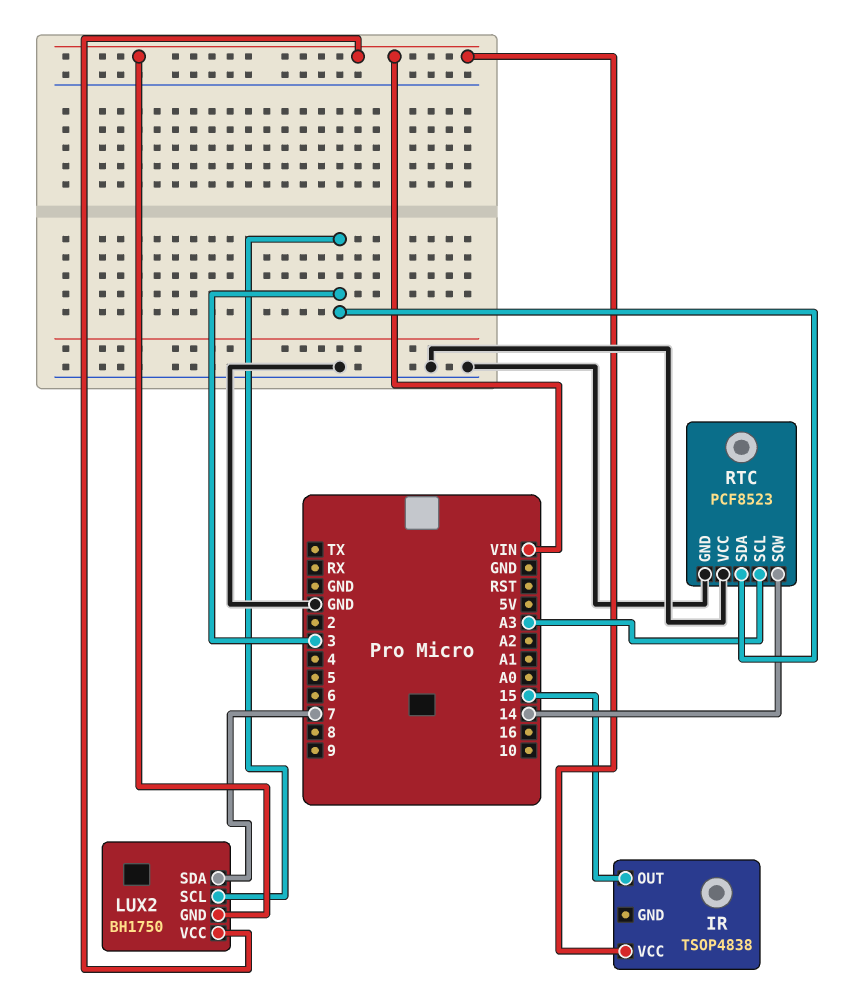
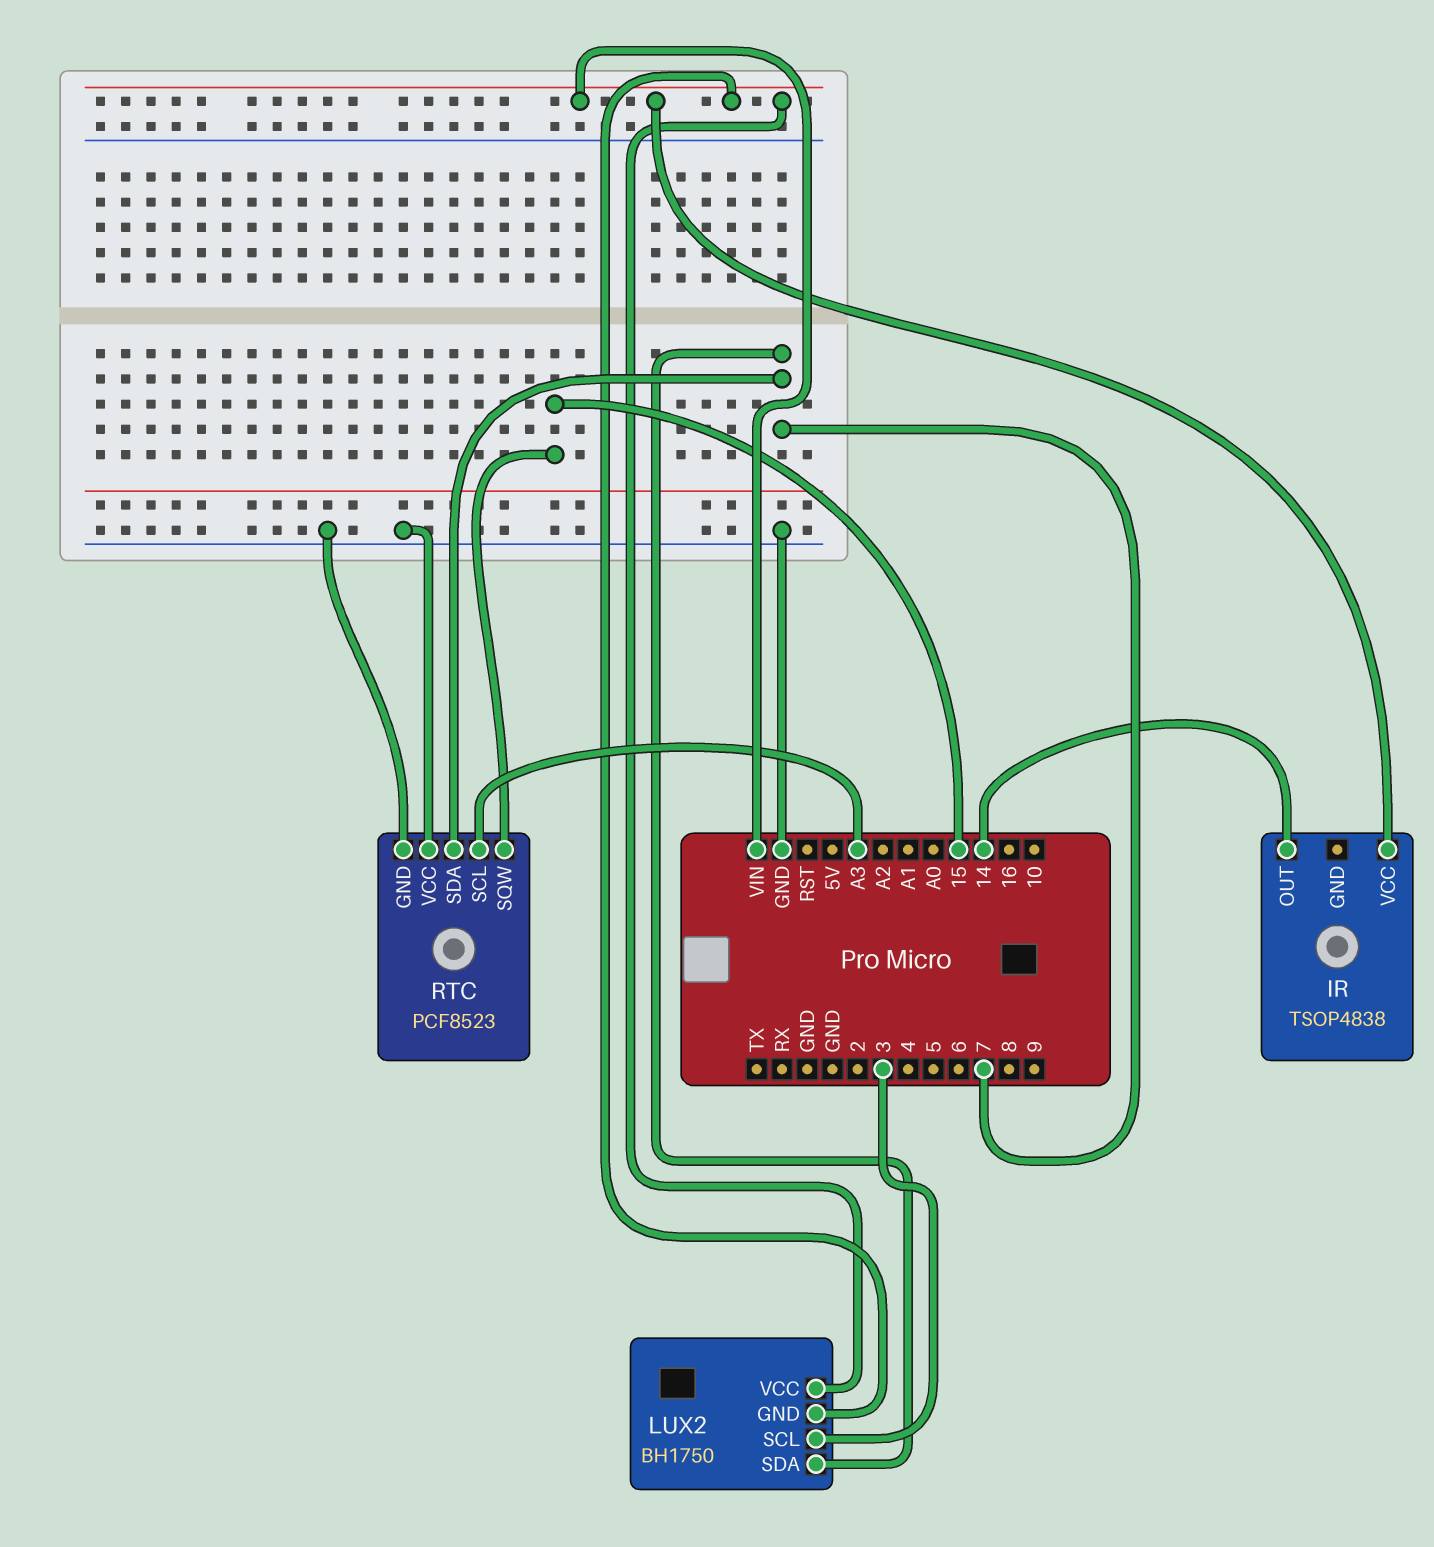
IR pin OUT: 15 -> 14
RTC pin SDA: 3 -> 7
RTC pin SQW: 14 -> 15

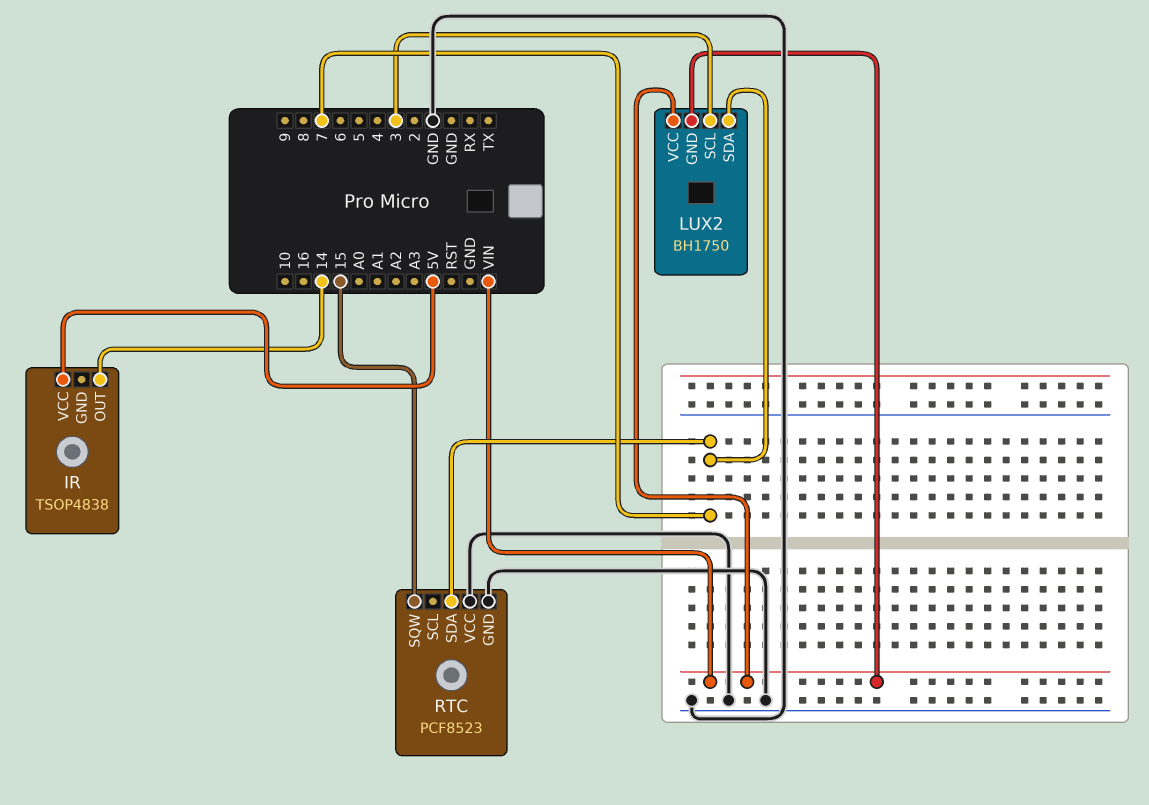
IR pin VCC: VIN -> 5V
RTC pin SCL: A3 -> none

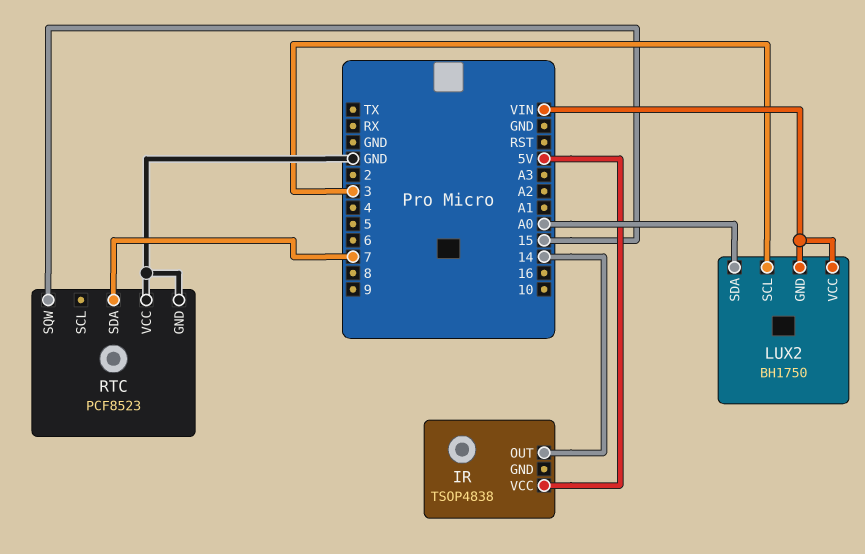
LUX2 pin SDA: 7 -> A0

